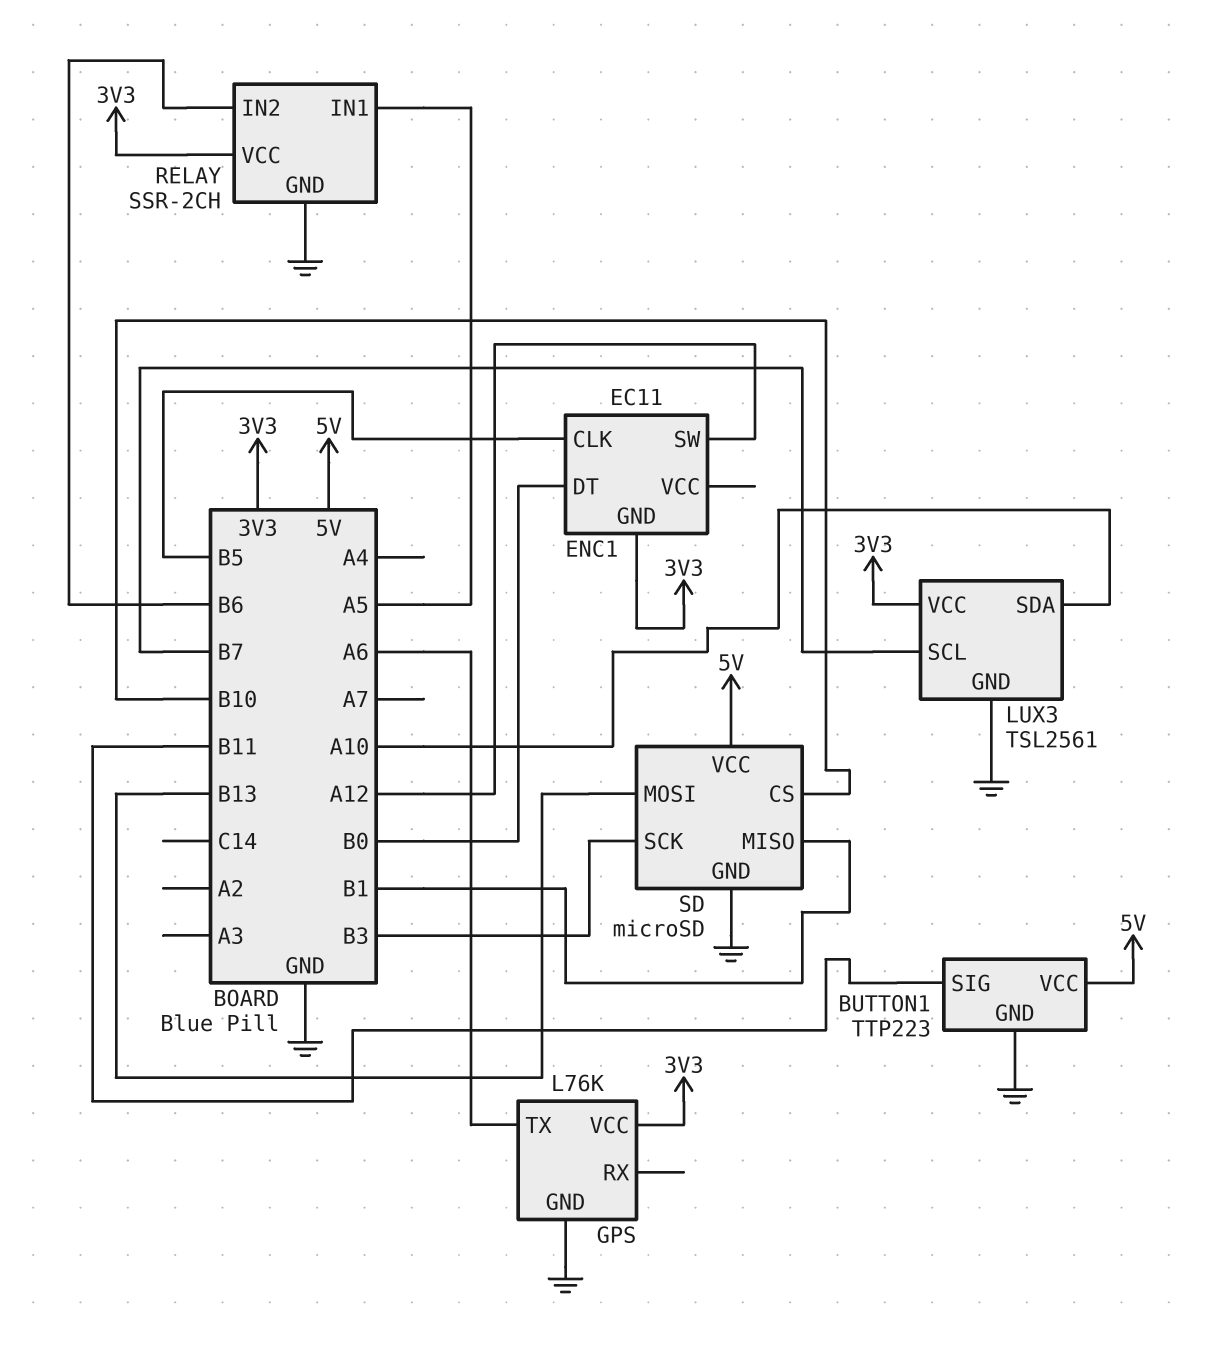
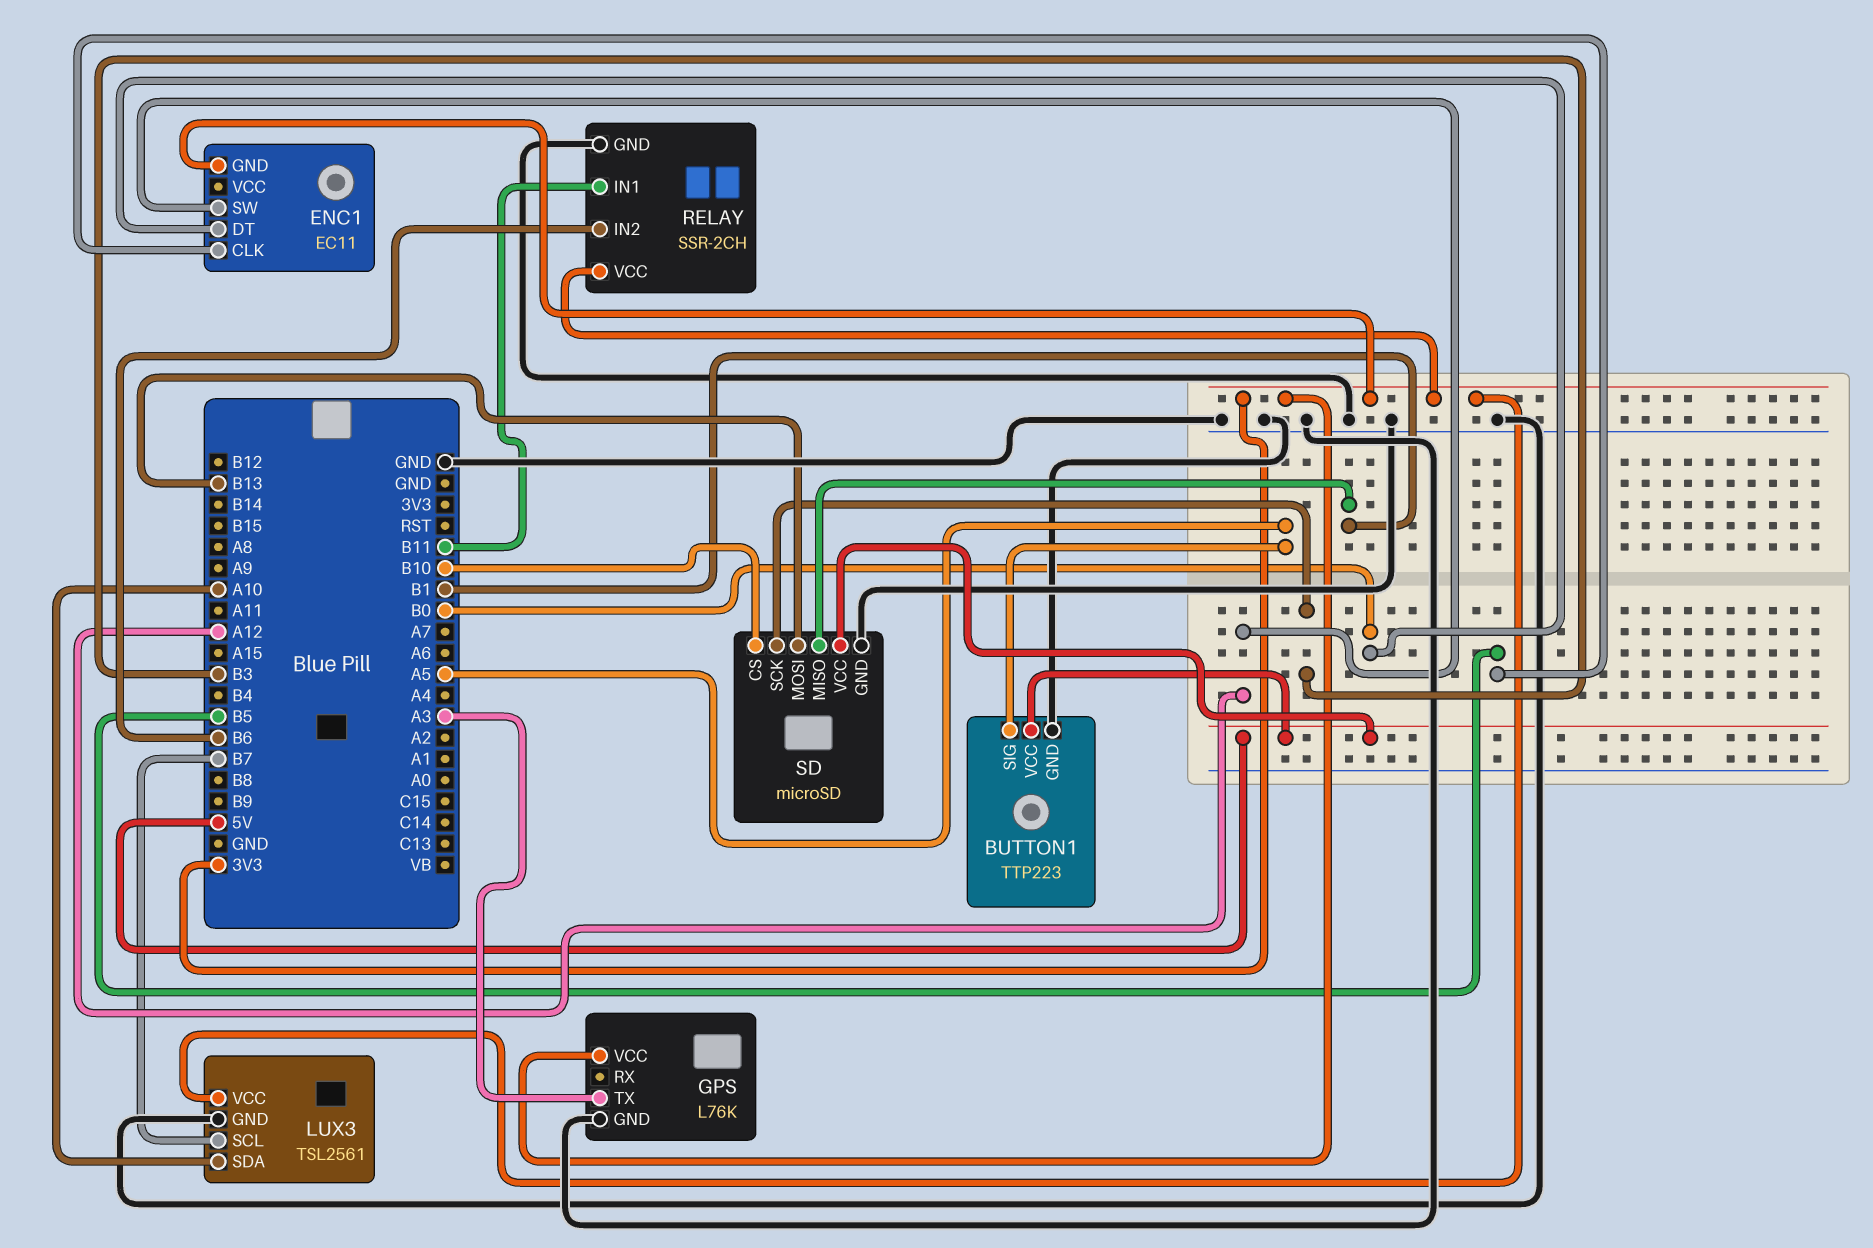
BUTTON1 pin SIG: B11 -> A5
GPS pin TX: A6 -> A3
RELAY pin IN1: A5 -> B11

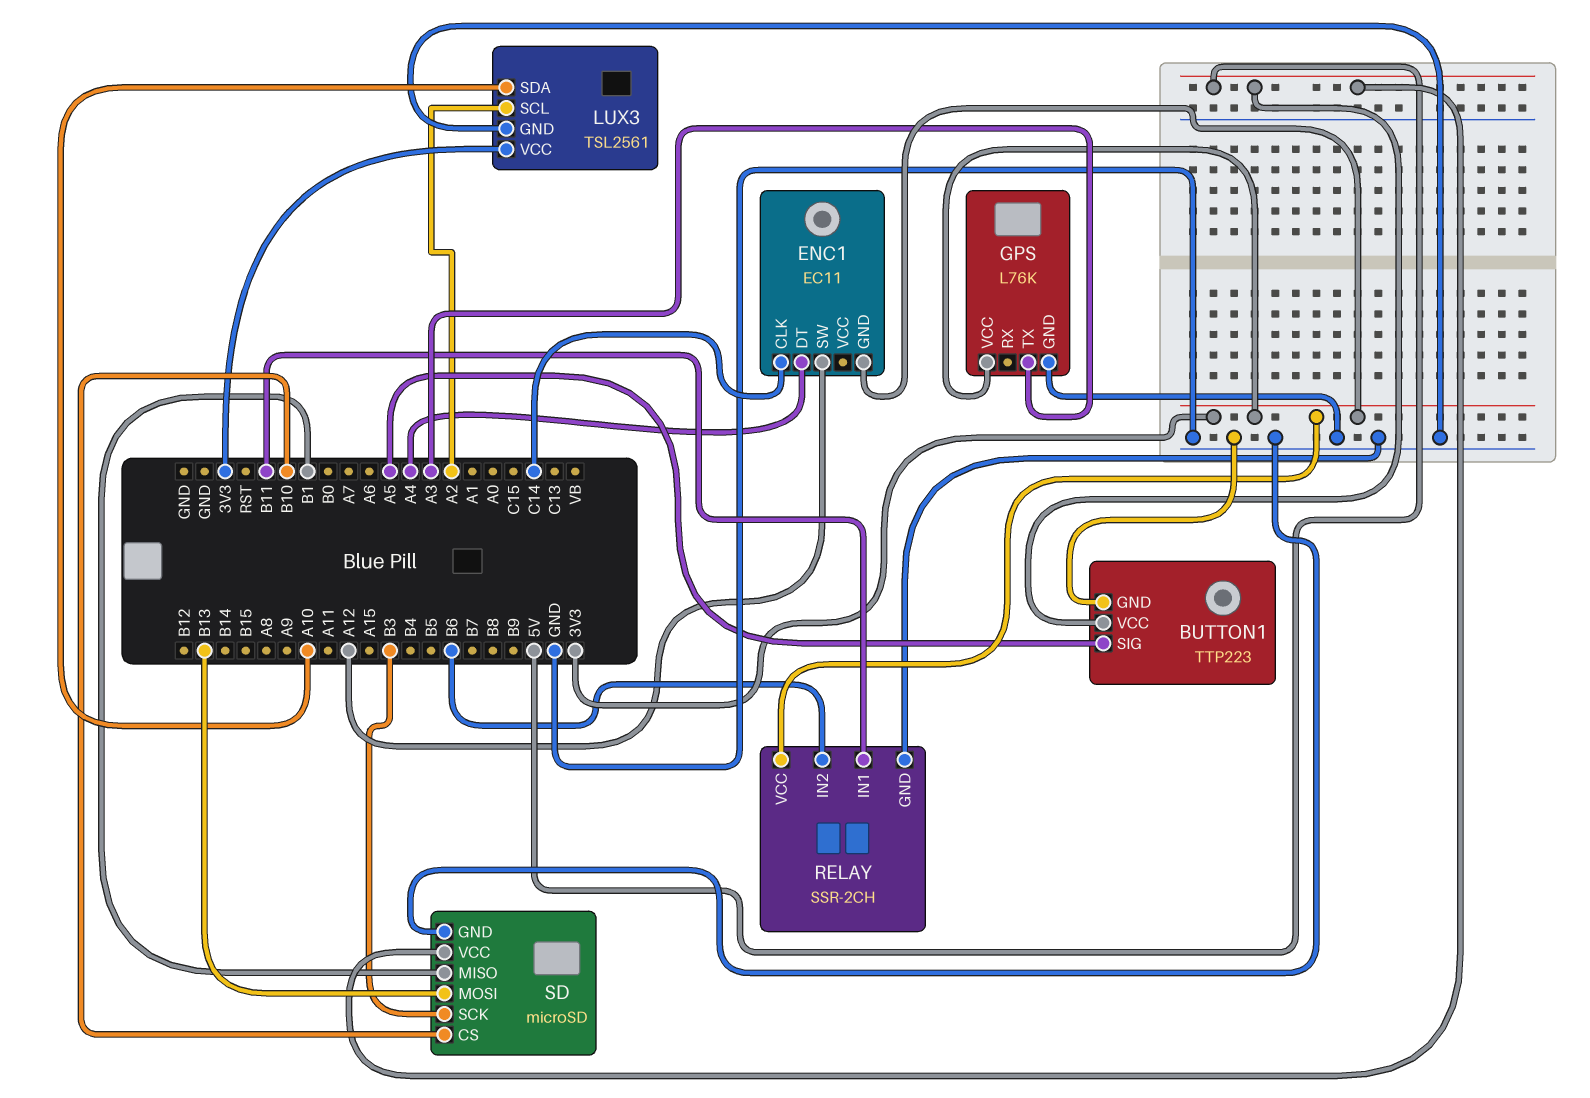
ENC1 pin CLK: B5 -> C14
ENC1 pin DT: B0 -> A4
LUX3 pin SCL: B7 -> A2

